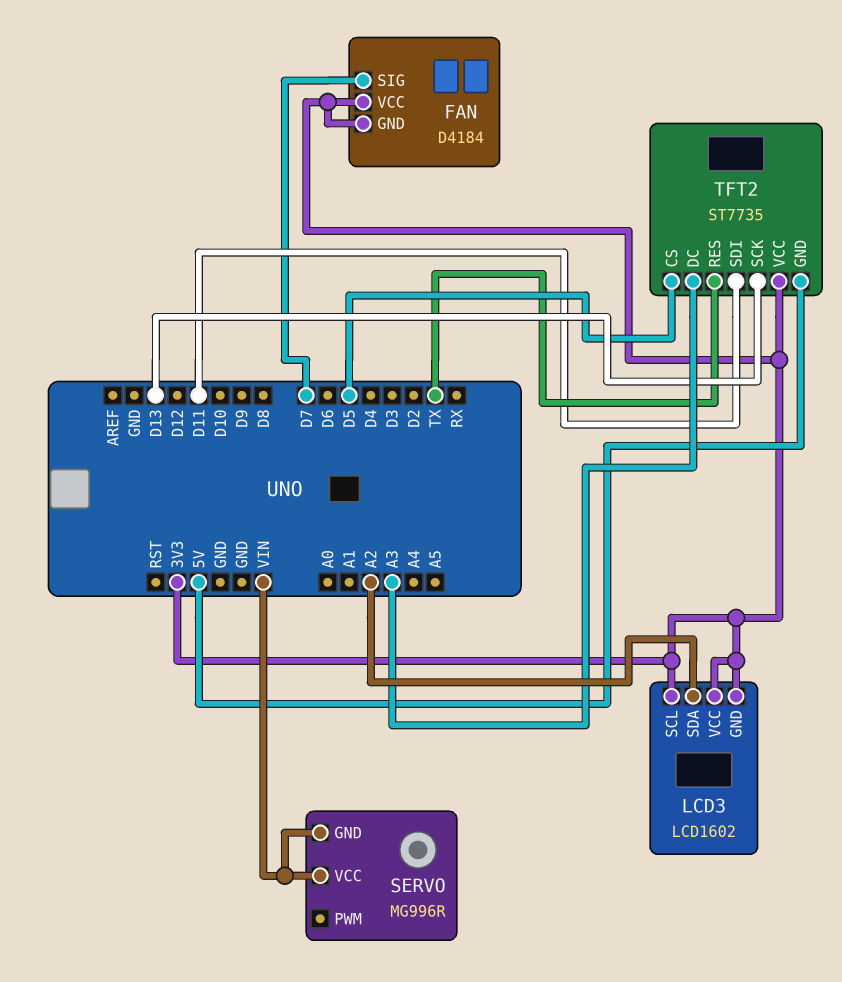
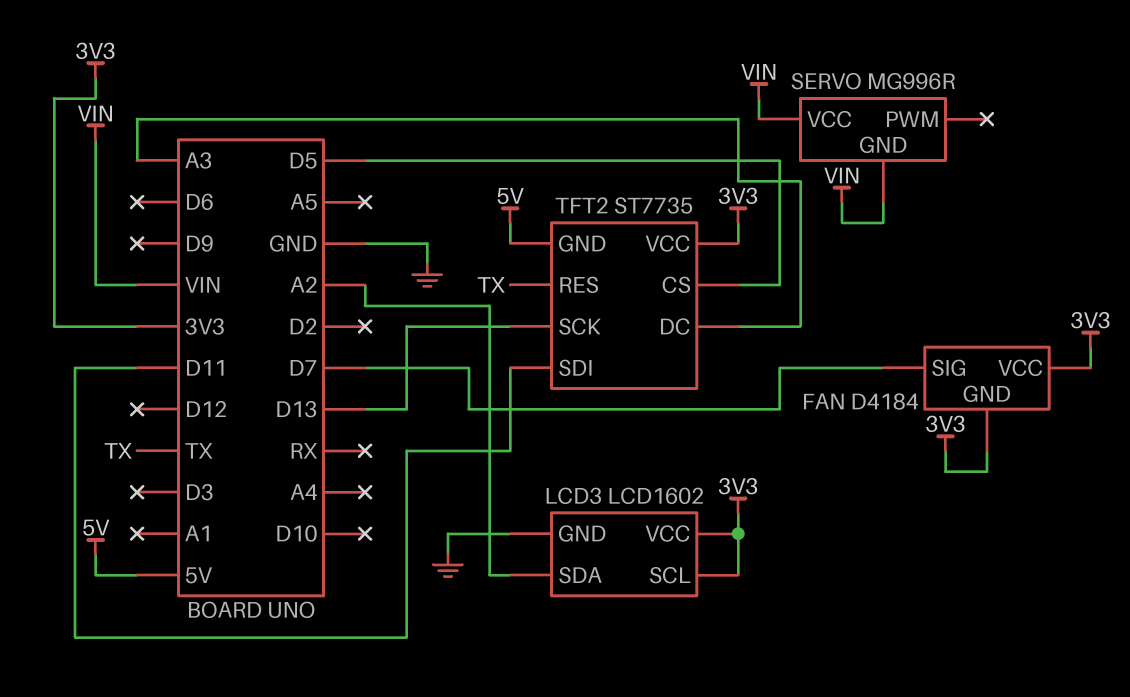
LCD3 pin GND: 3V3 -> GND

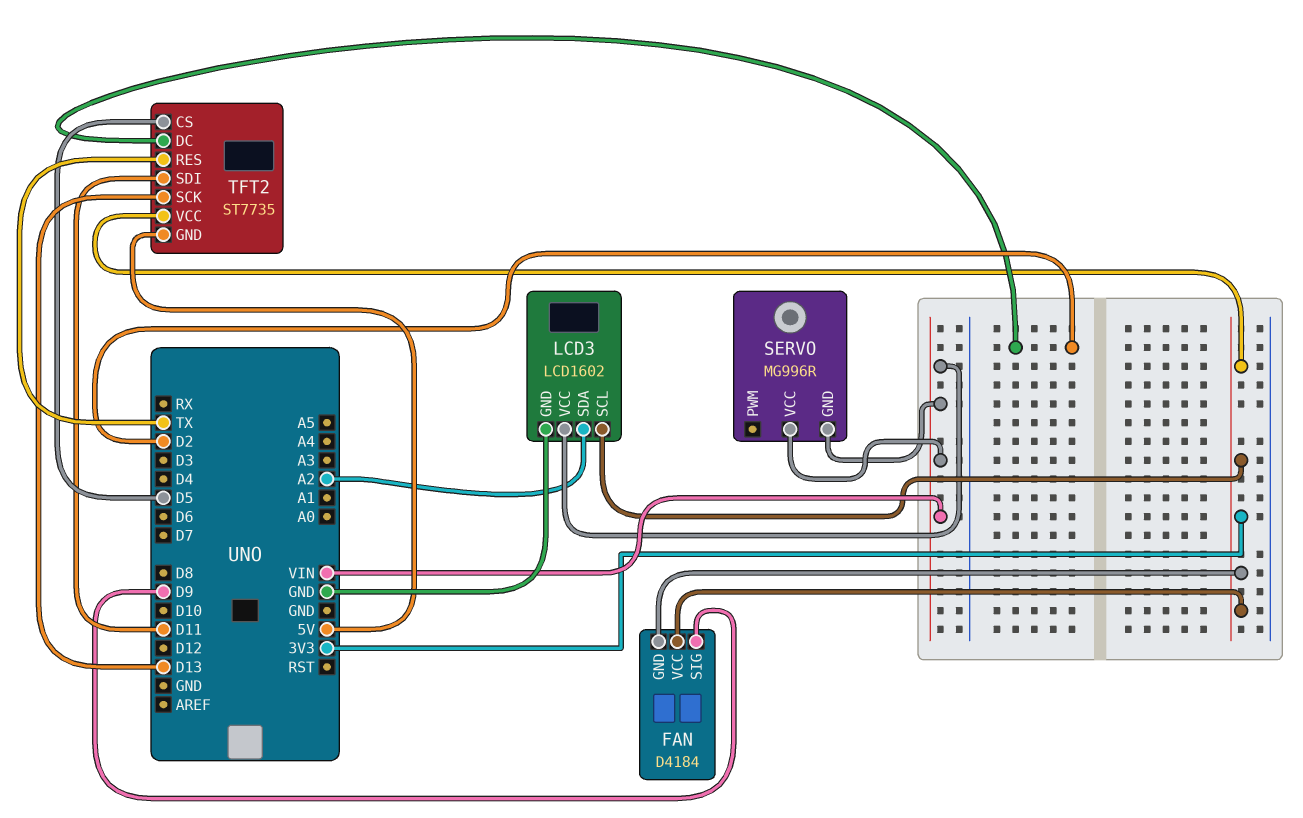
FAN pin SIG: D7 -> D9
LCD3 pin VCC: 3V3 -> VIN
TFT2 pin DC: A3 -> D2

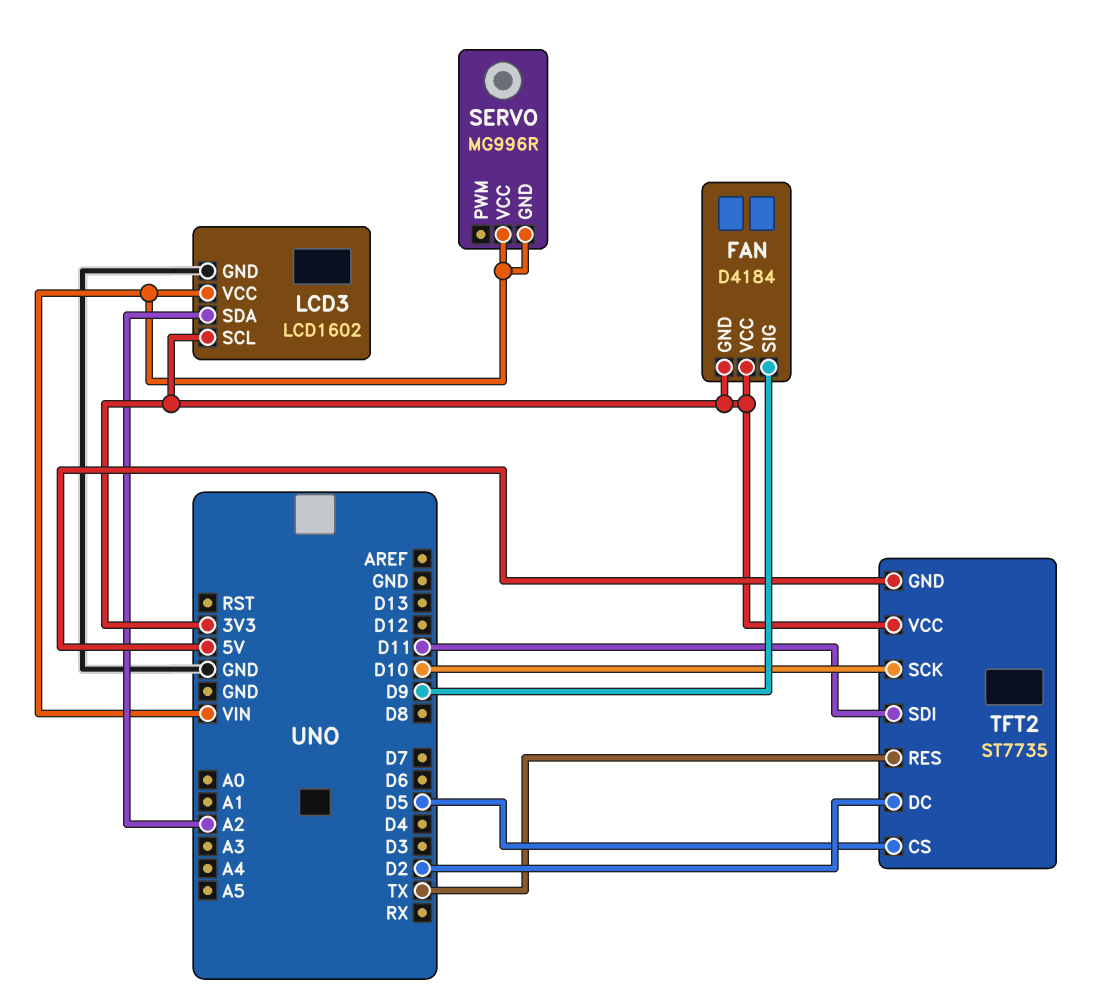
TFT2 pin SCK: D13 -> D10

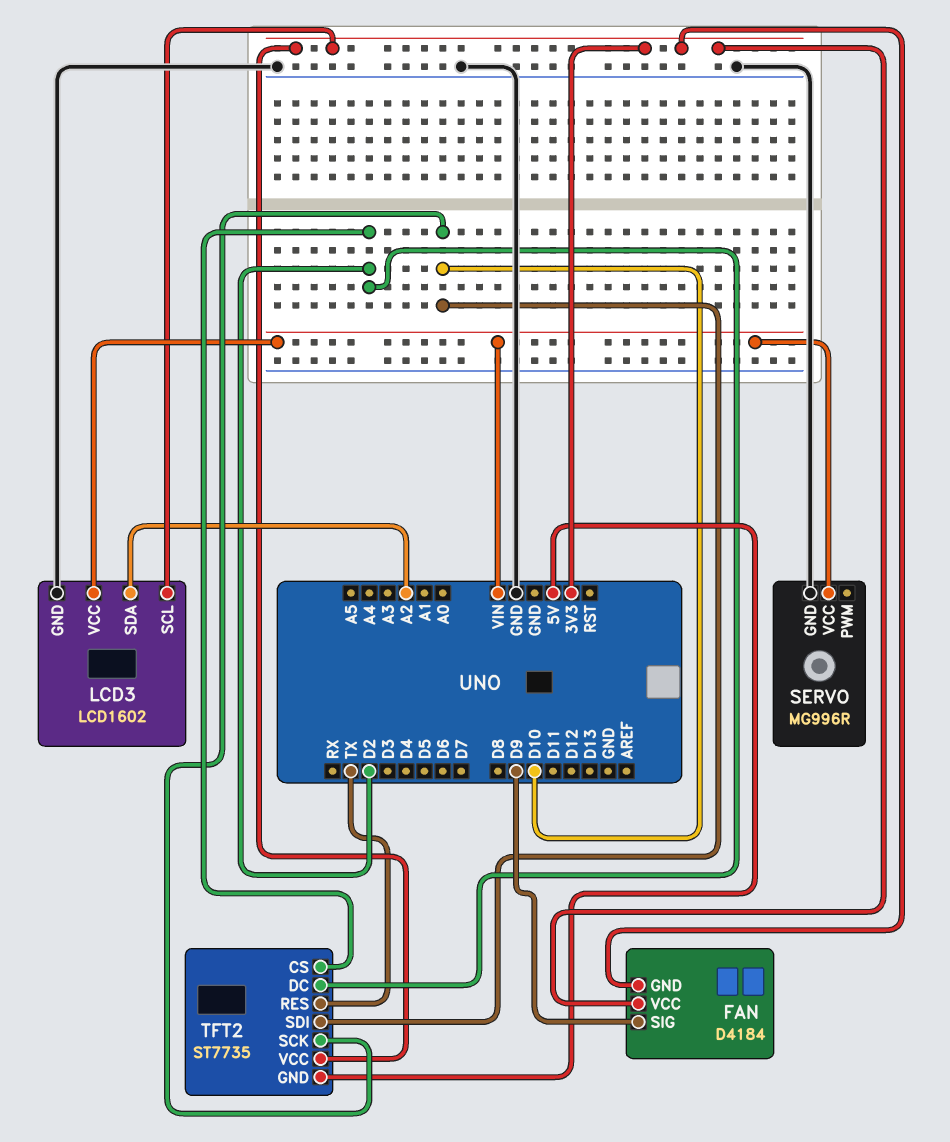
SERVO pin GND: VIN -> GND
TFT2 pin CS: D5 -> D2
TFT2 pin SDI: D11 -> D10

